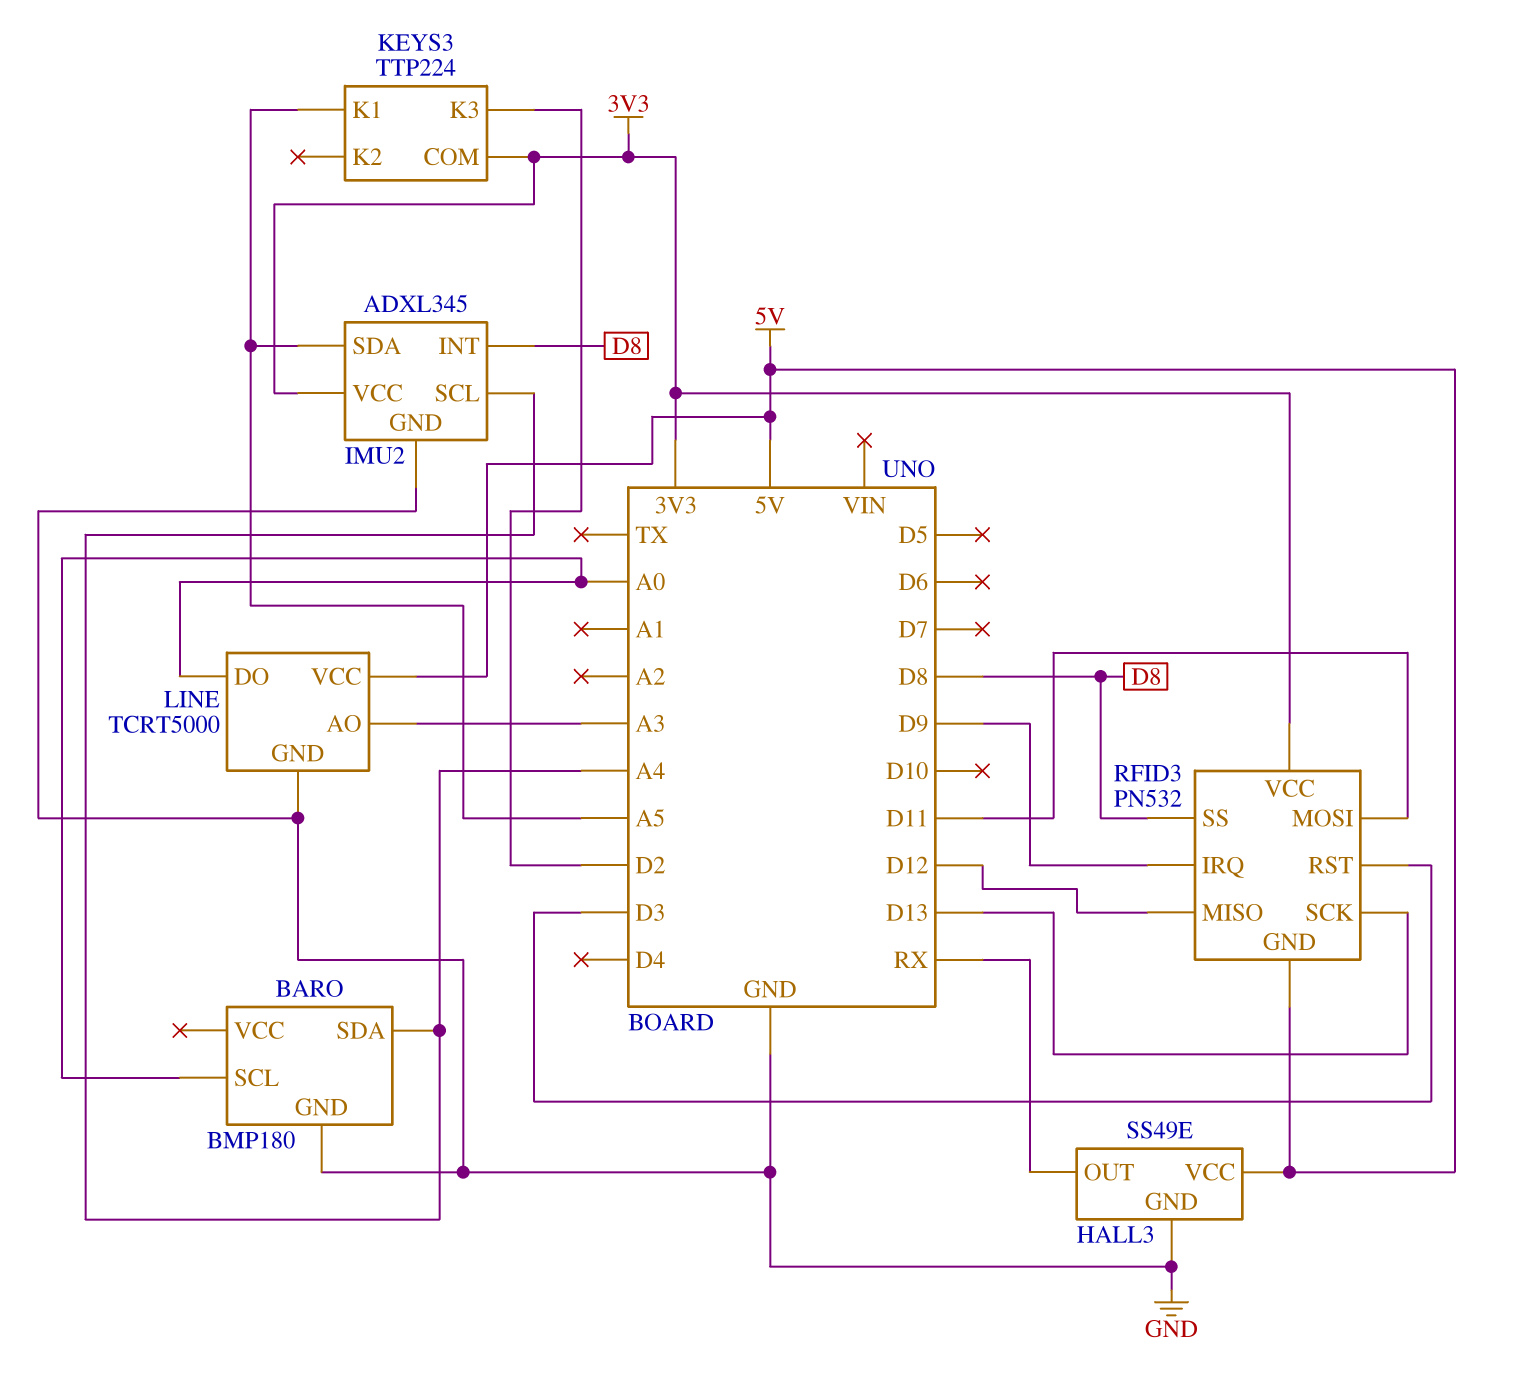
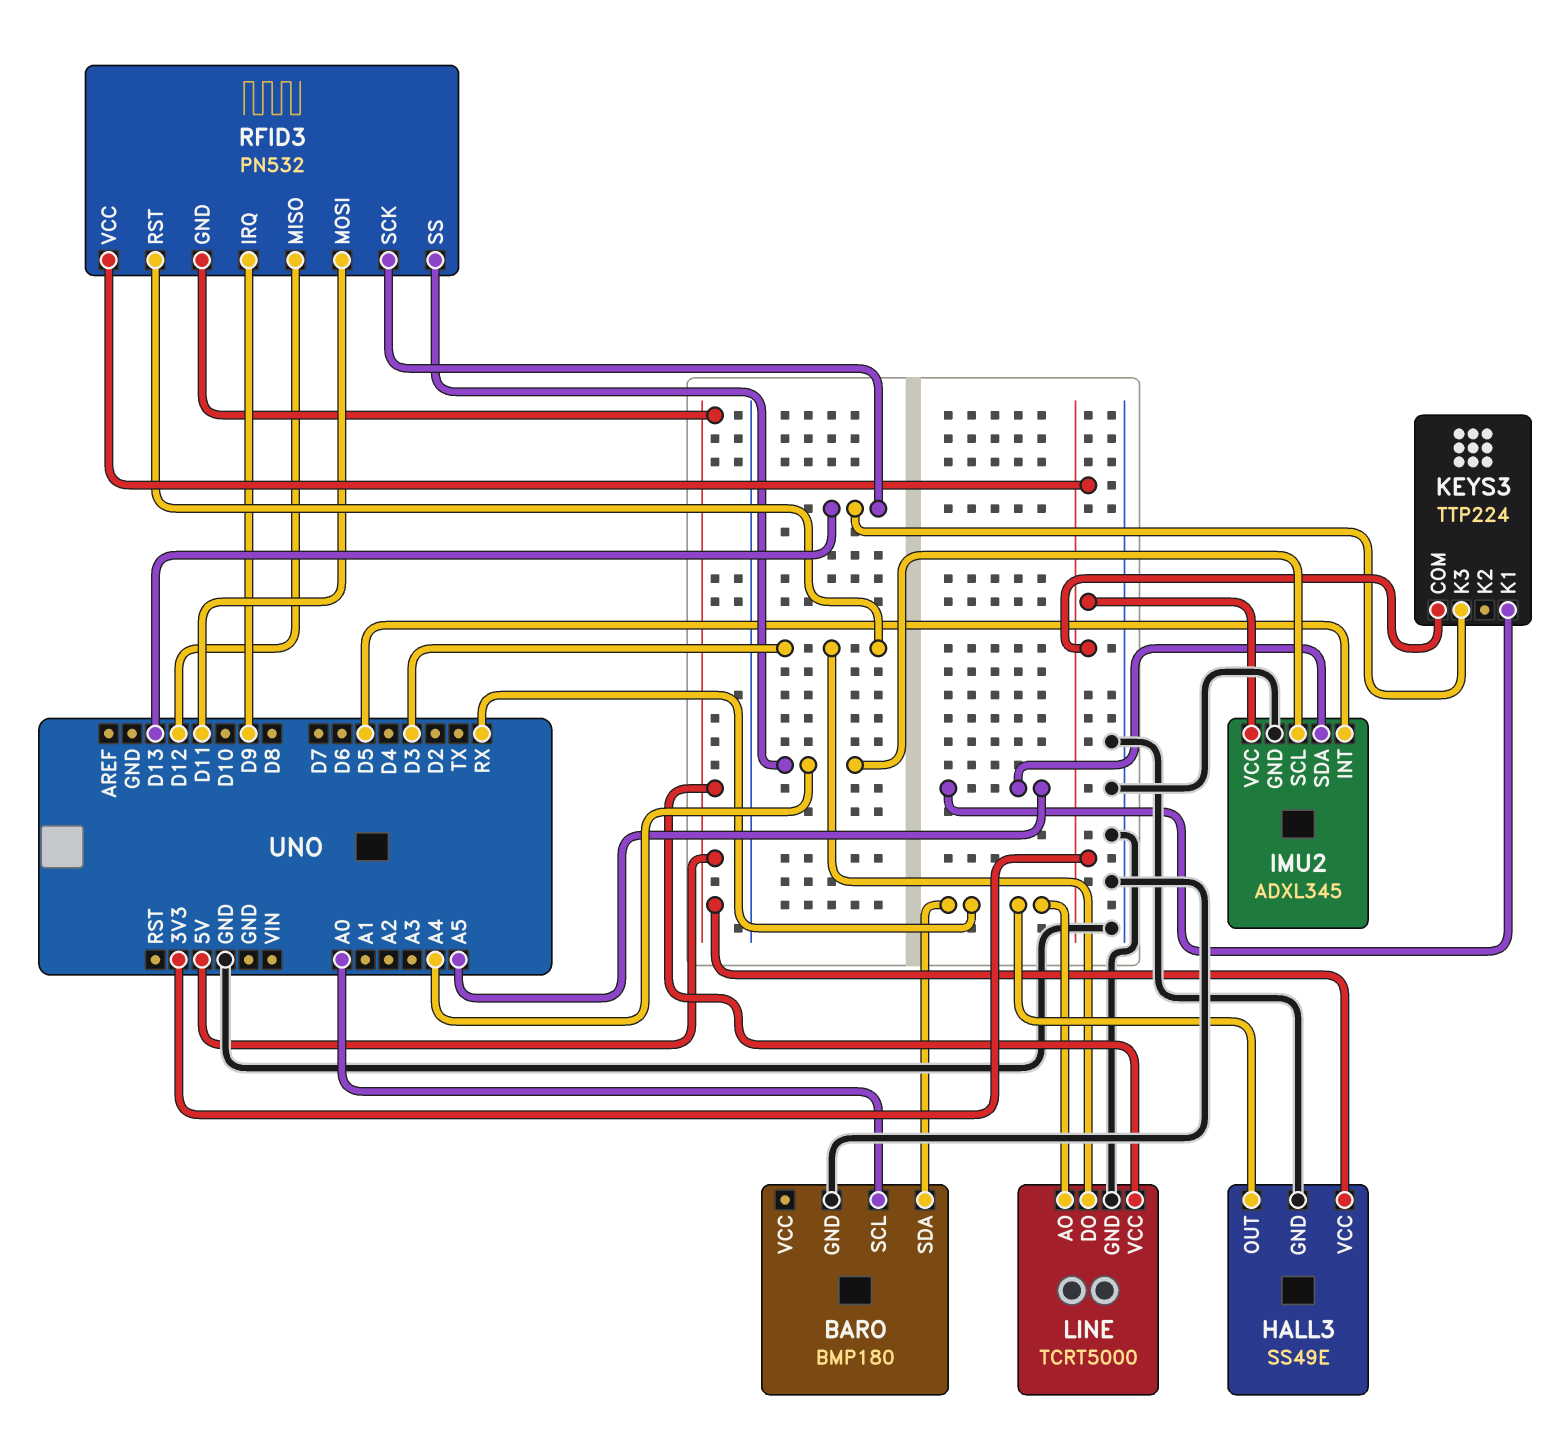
BARO pin SDA: A4 -> RX
IMU2 pin INT: D8 -> D5
KEYS3 pin K3: D2 -> D13
LINE pin AO: A3 -> RX
LINE pin DO: A0 -> D3
RFID3 pin SS: D8 -> A4

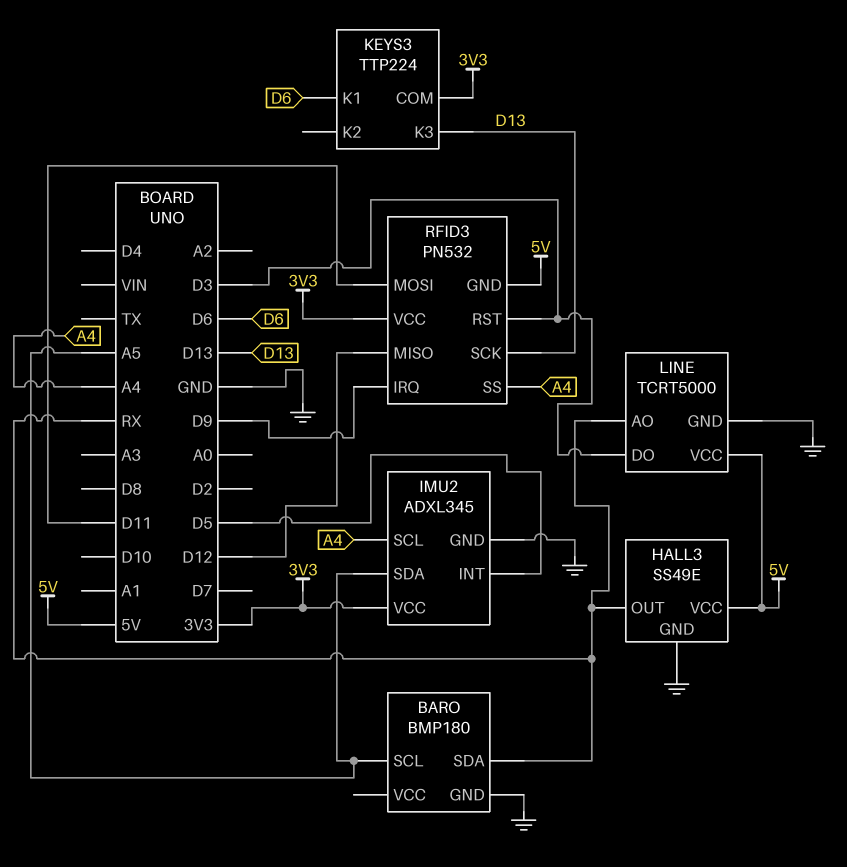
BARO pin SCL: A0 -> A5
KEYS3 pin K1: A5 -> D6

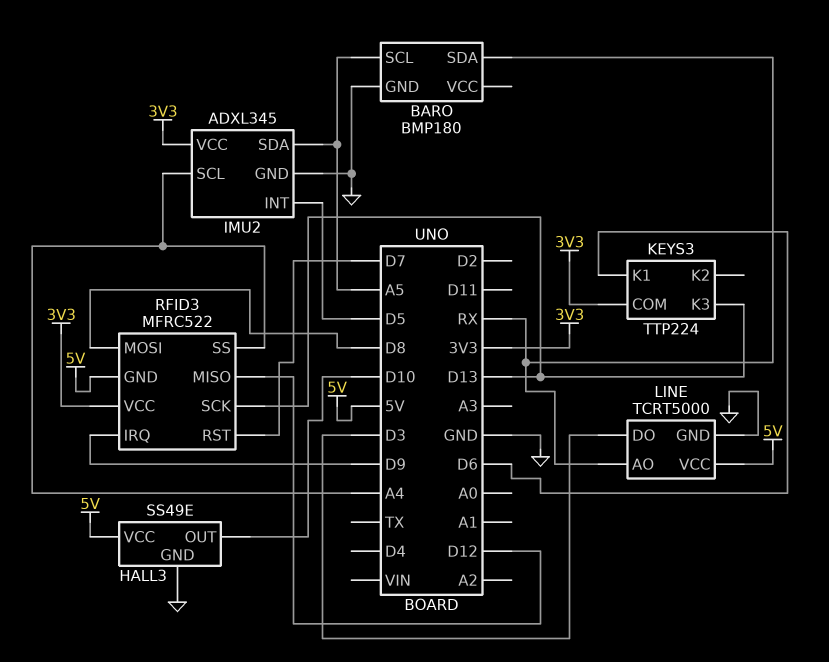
HALL3 pin OUT: RX -> D10
RFID3: PN532 -> MFRC522
RFID3 pin MOSI: D11 -> D8
RFID3 pin RST: D3 -> D7

